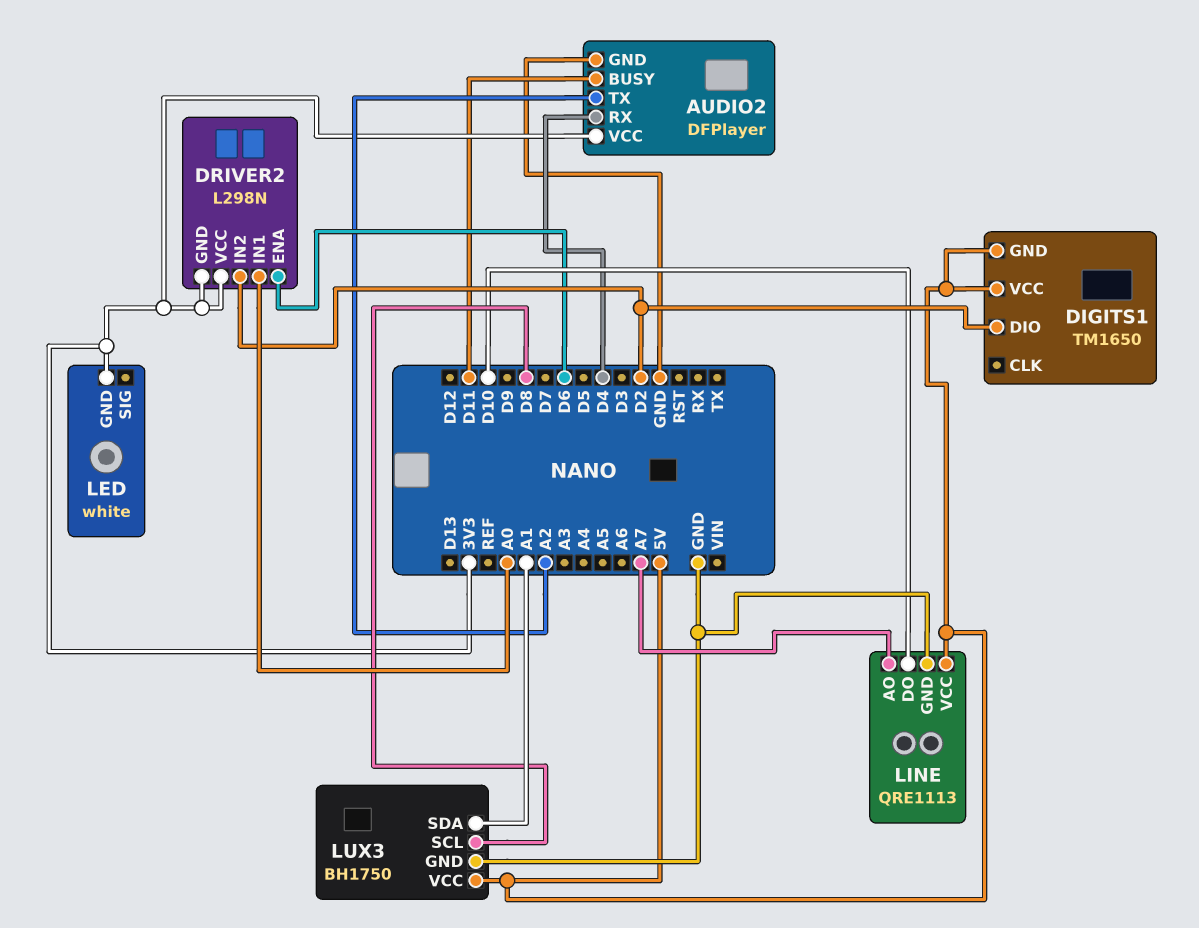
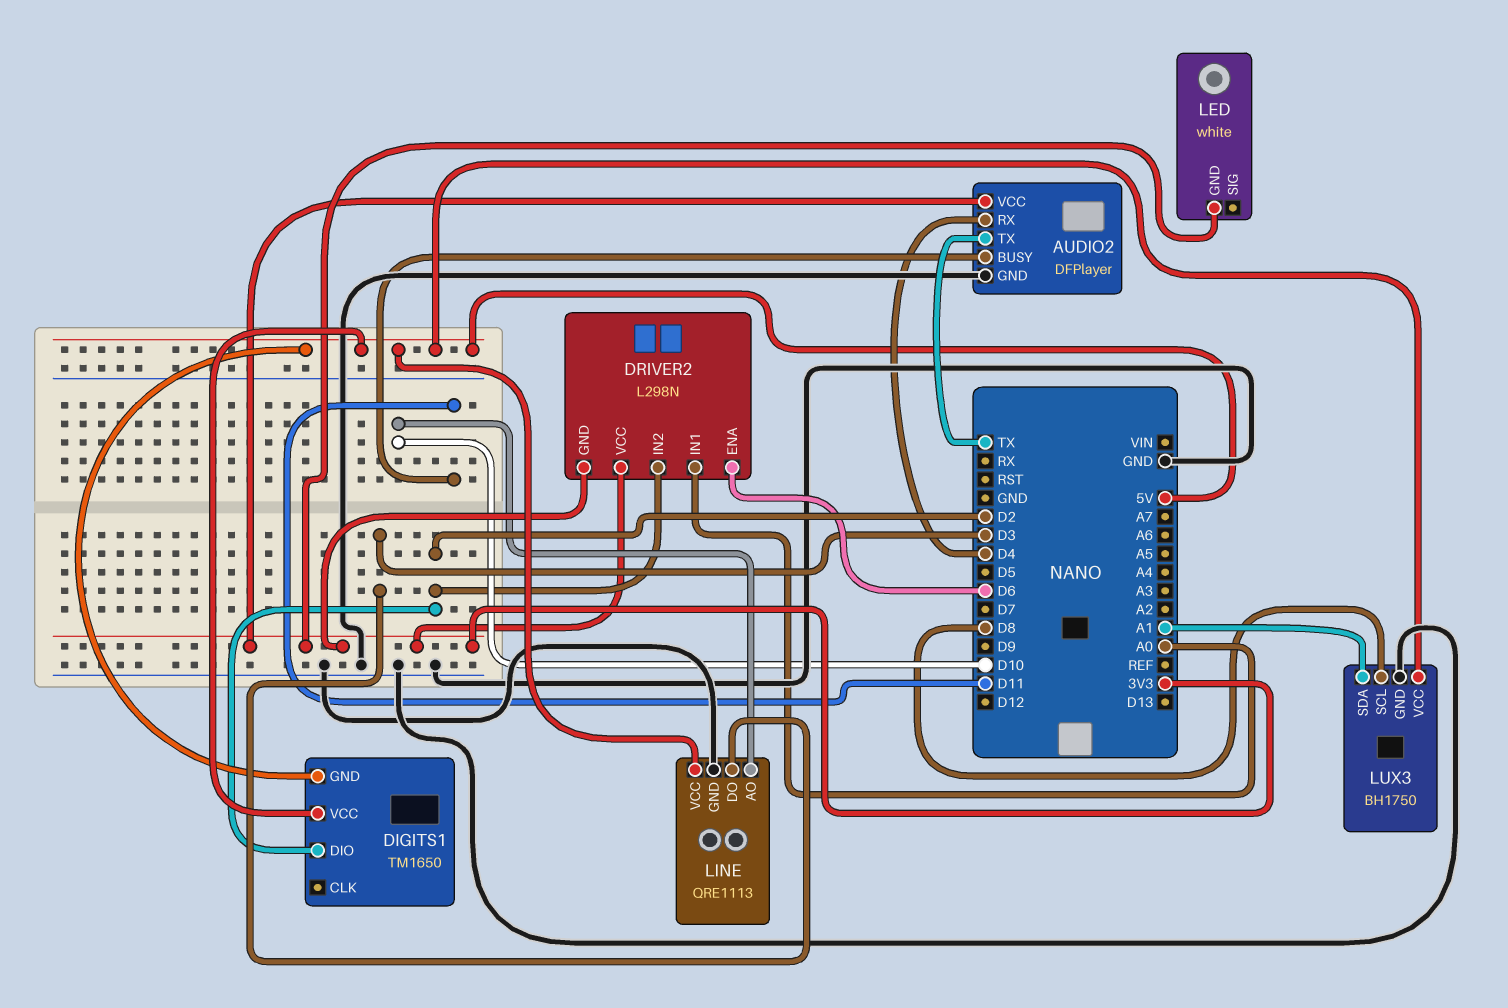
AUDIO2 pin TX: A2 -> TX
LINE pin AO: A7 -> D10
LINE pin DO: D10 -> D3

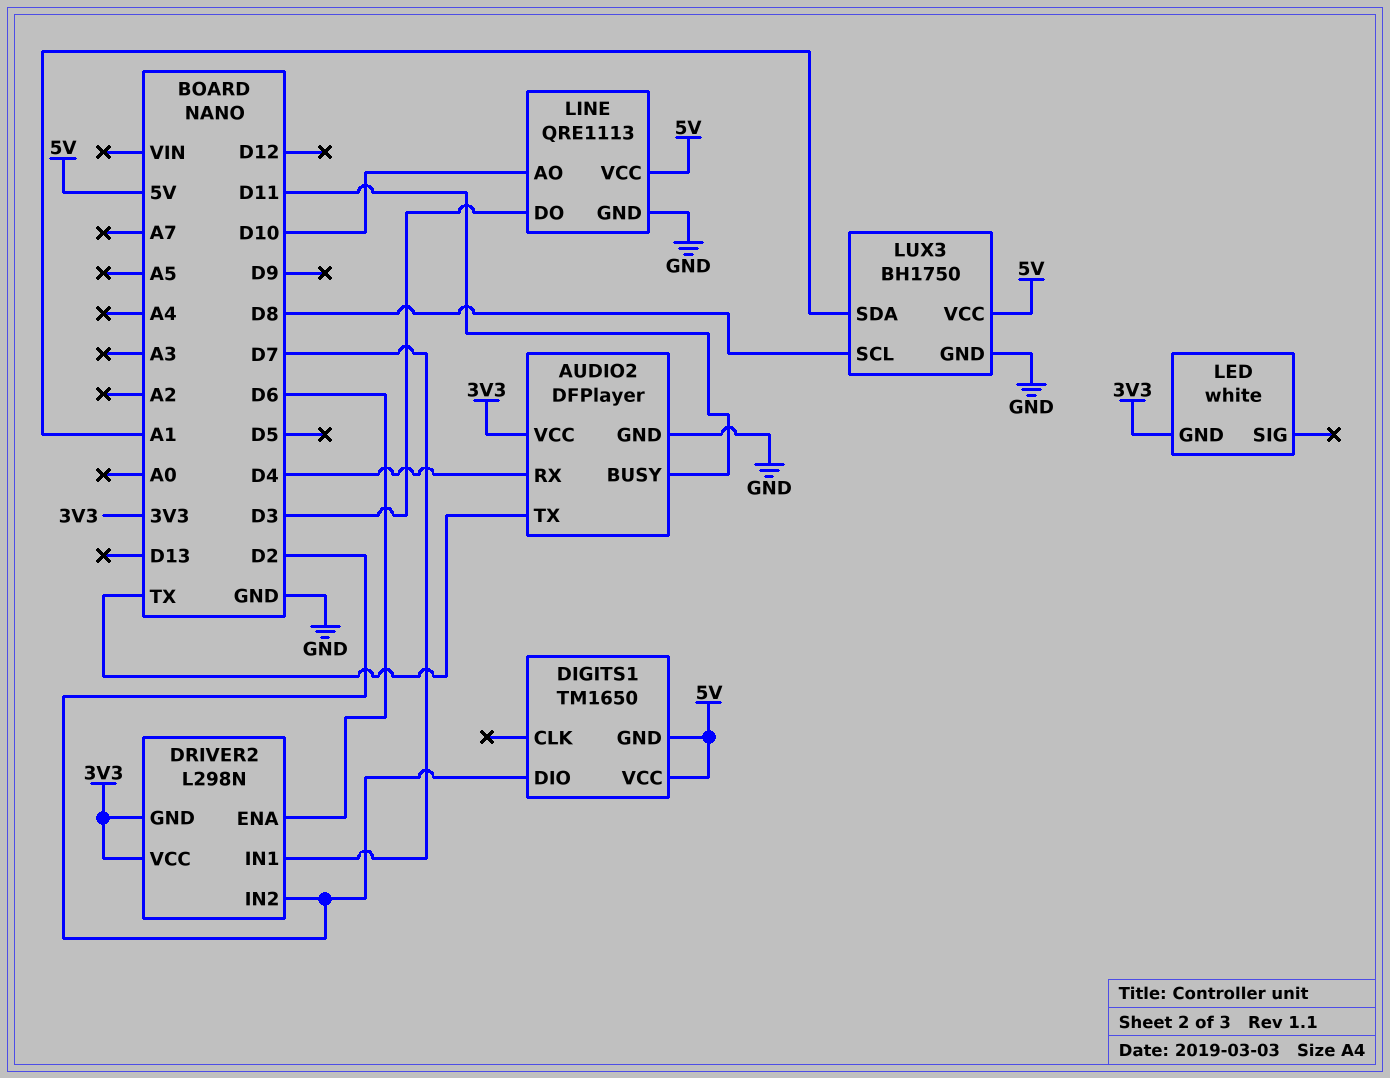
DRIVER2 pin IN1: A0 -> D7

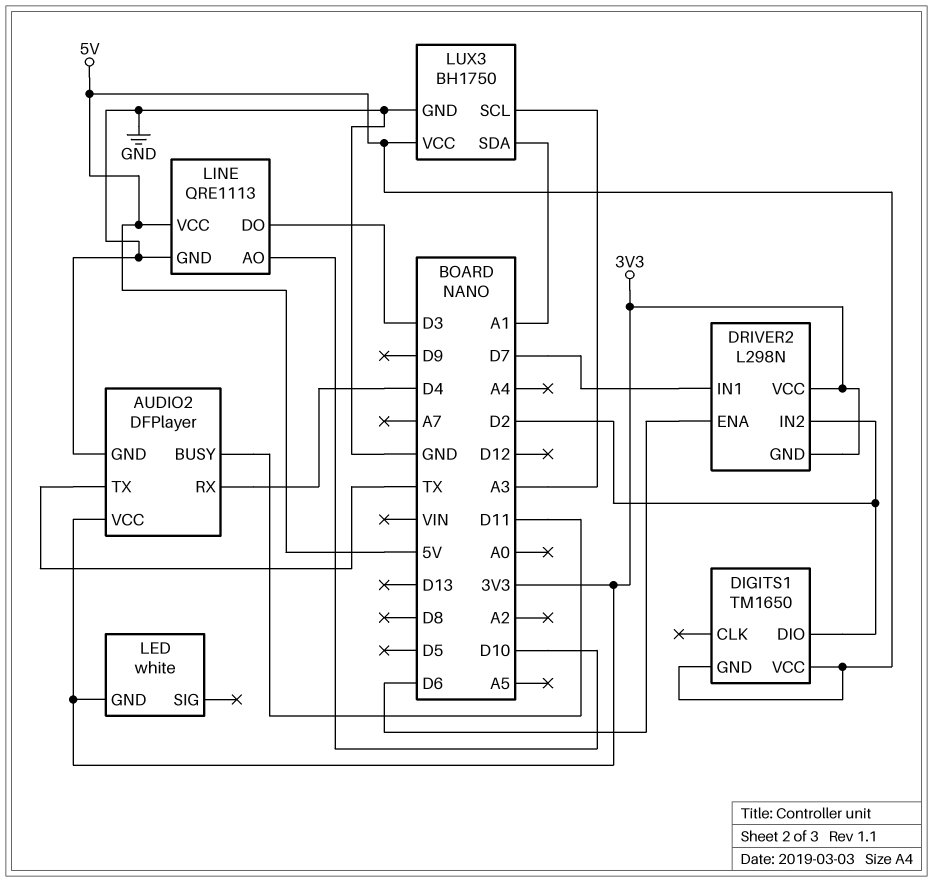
LUX3 pin SCL: D8 -> A3

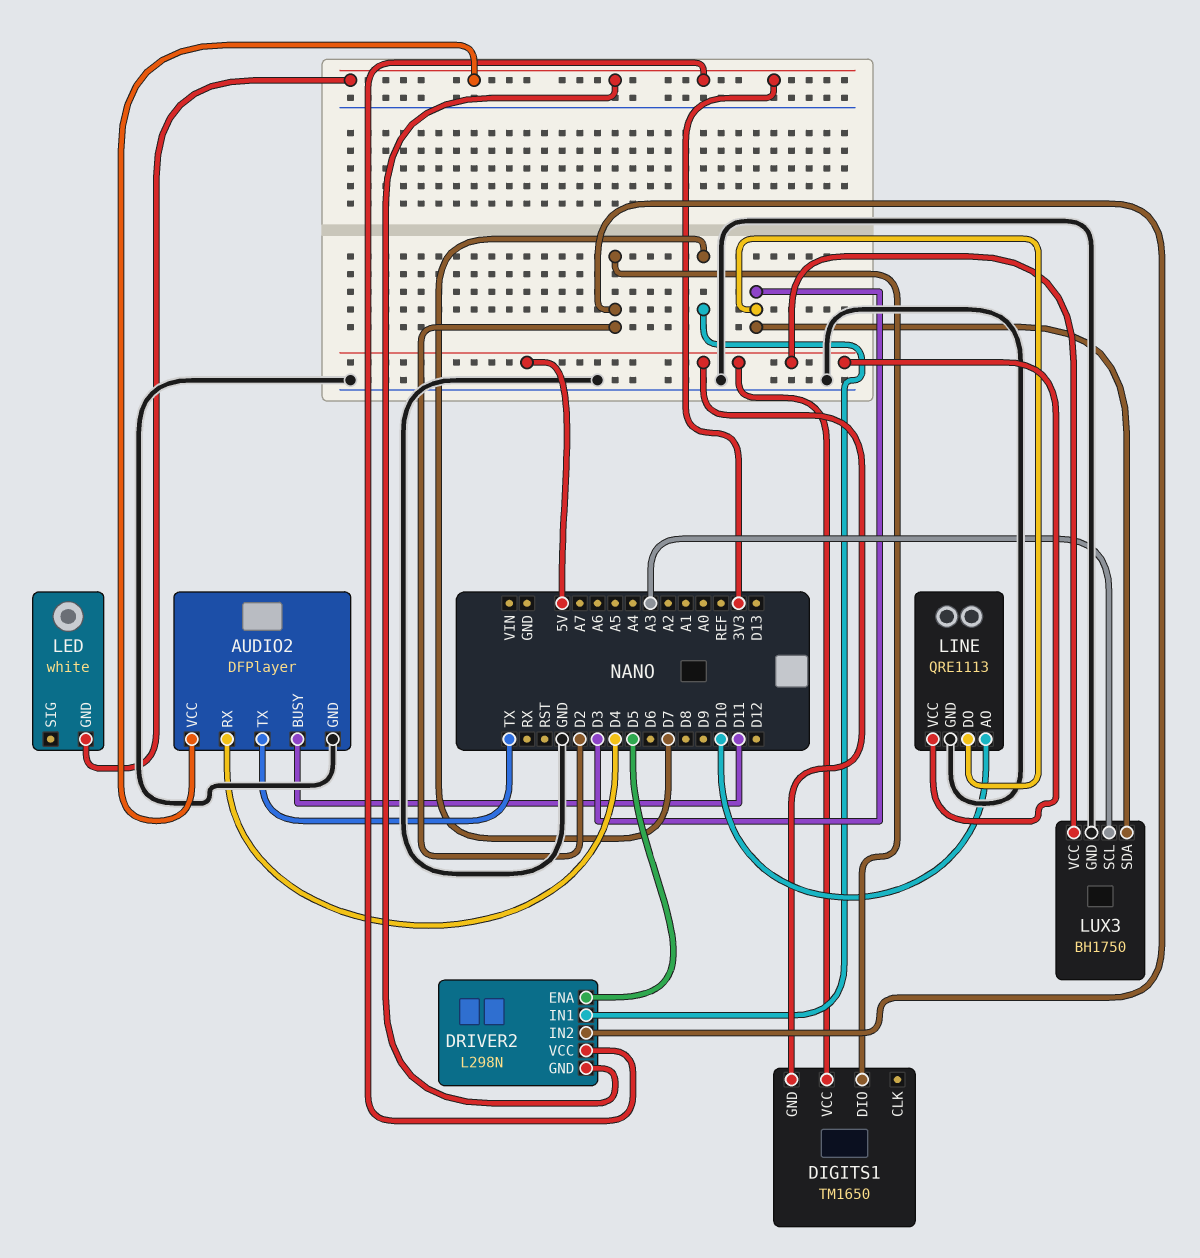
DRIVER2 pin ENA: D6 -> D5
LUX3 pin SDA: A1 -> D3

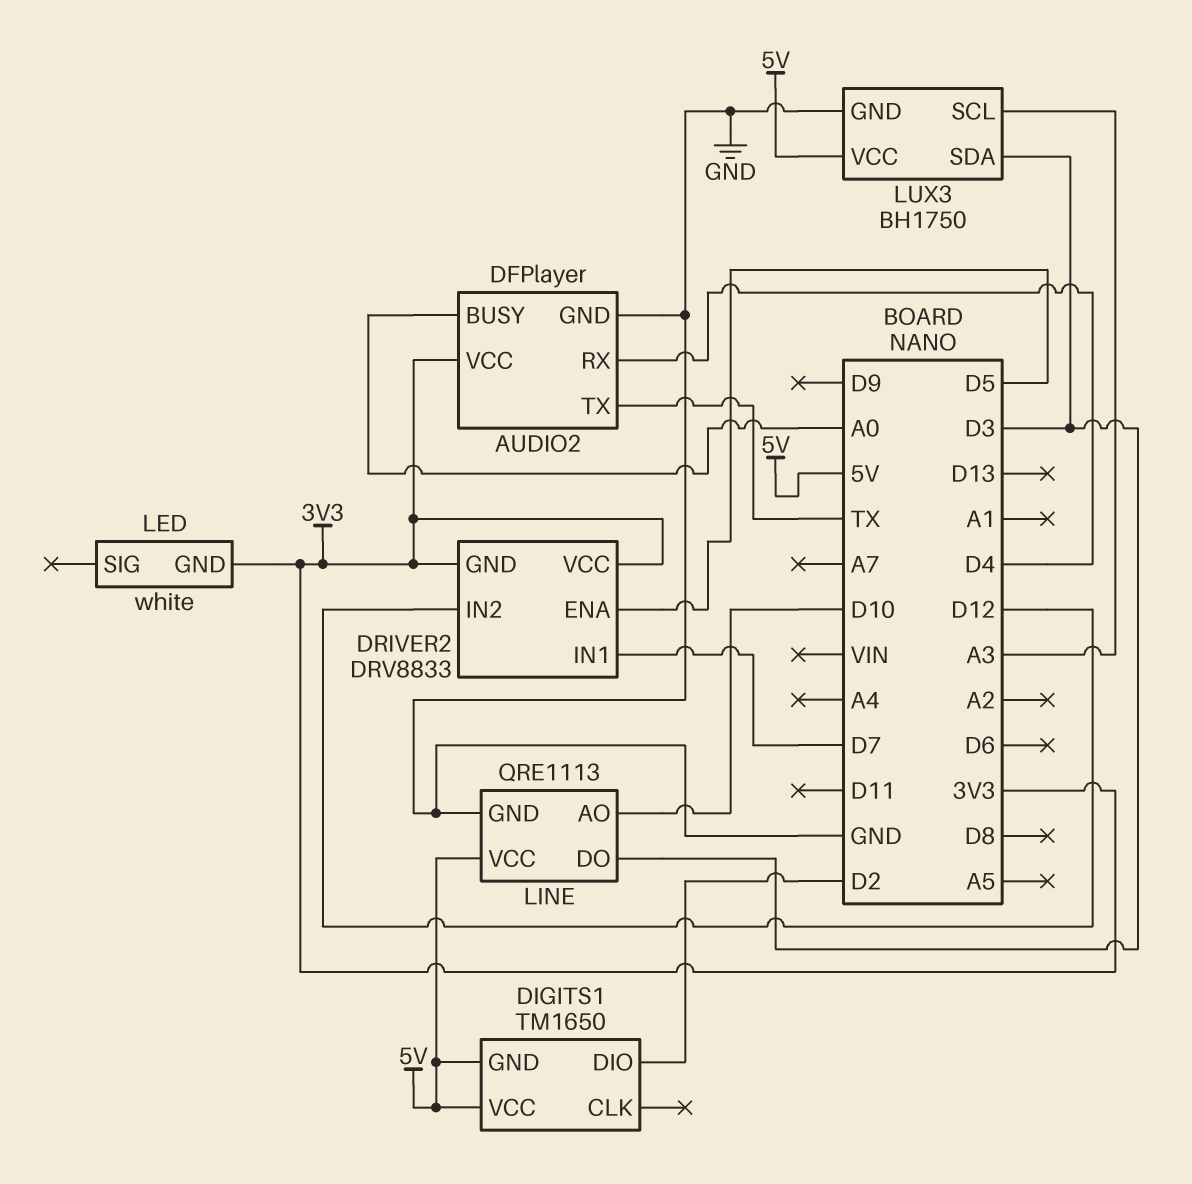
AUDIO2 pin BUSY: D11 -> A0
DRIVER2: L298N -> DRV8833
DRIVER2 pin IN2: D2 -> D12

